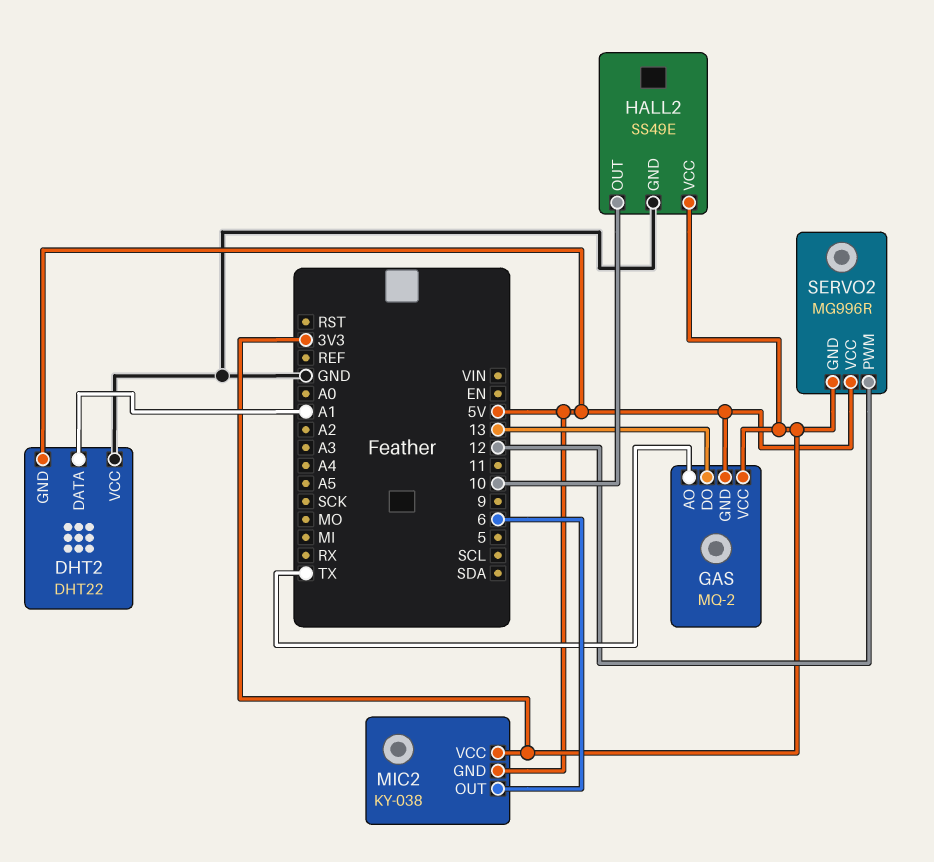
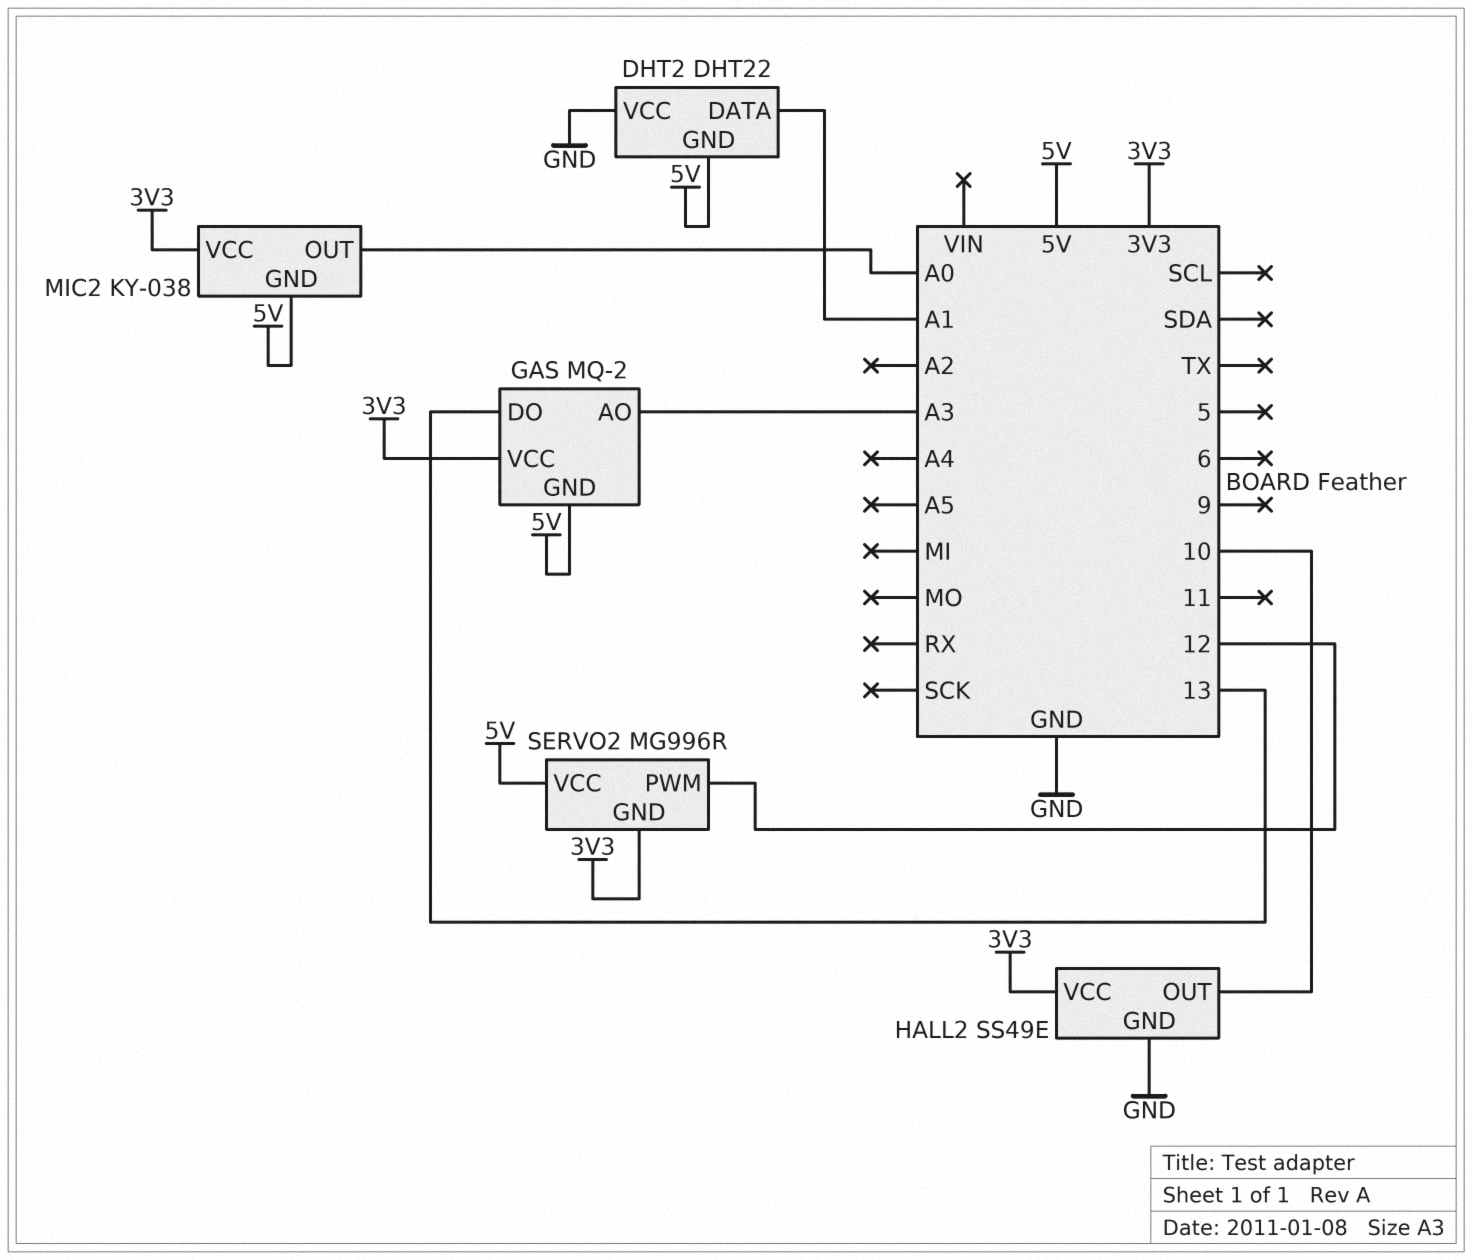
GAS pin AO: TX -> A3
MIC2 pin OUT: 6 -> A0

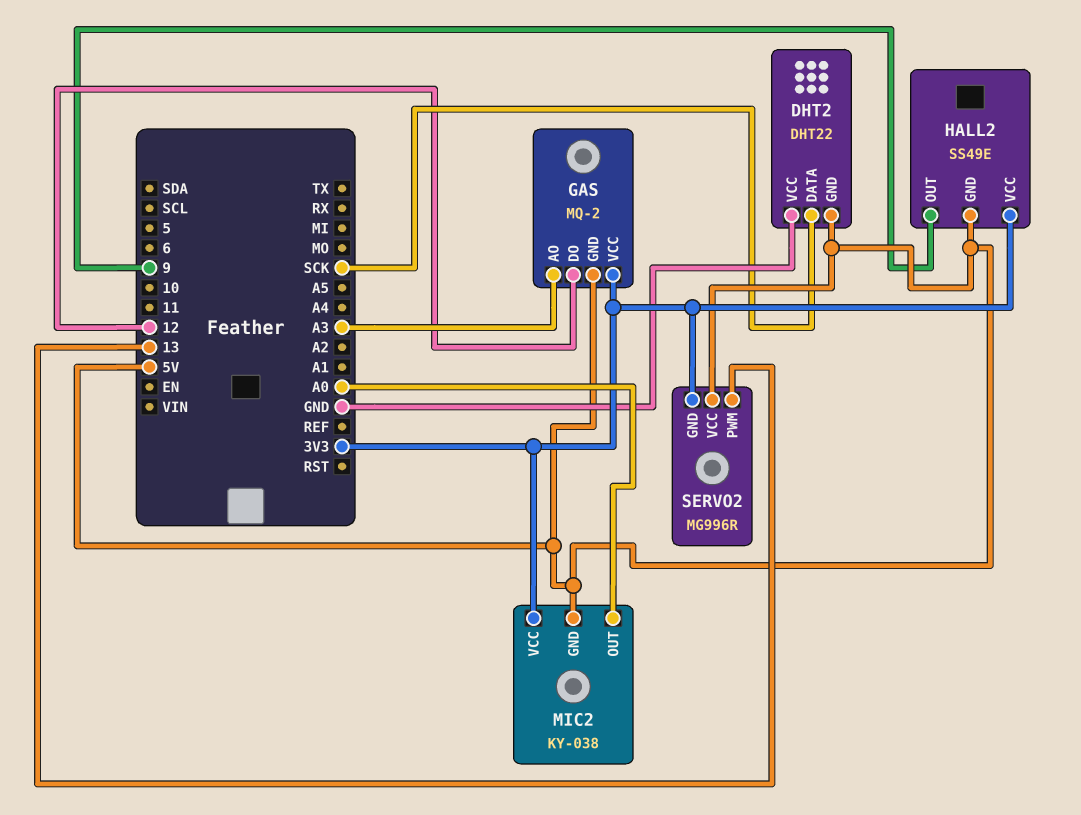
DHT2 pin DATA: A1 -> SCK
GAS pin DO: 13 -> 12
HALL2 pin GND: GND -> 5V
HALL2 pin OUT: 10 -> 9
SERVO2 pin PWM: 12 -> 13

